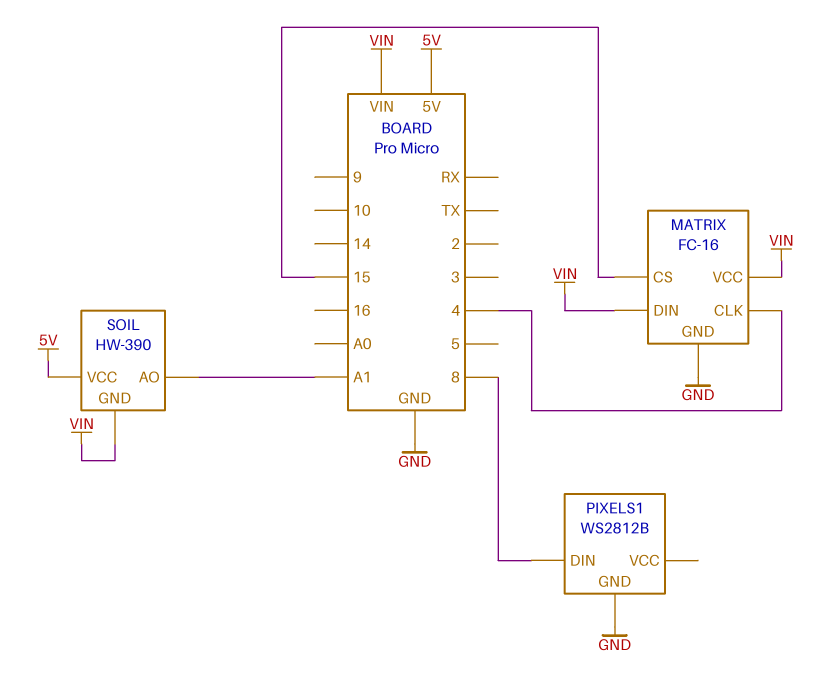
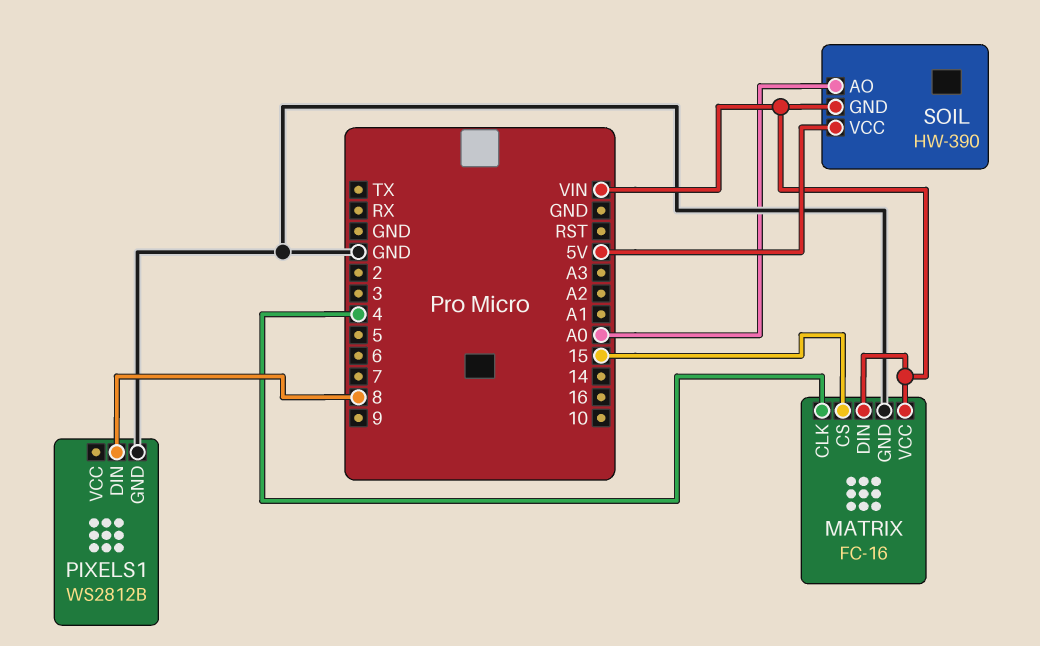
SOIL pin AO: A1 -> A0

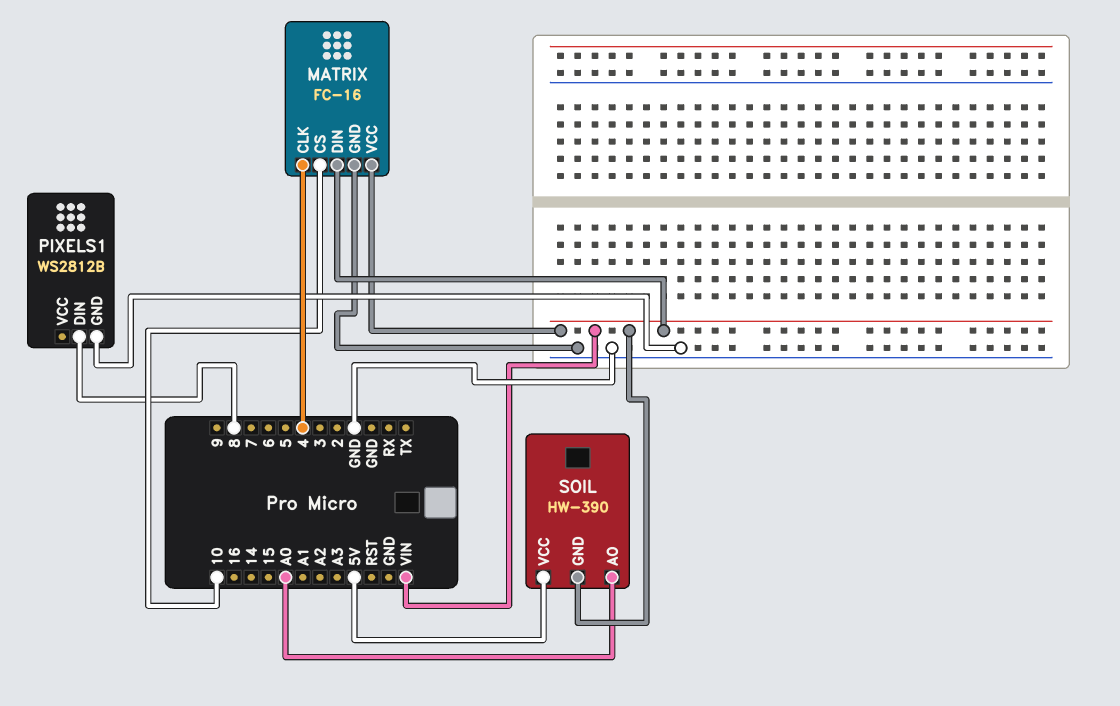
MATRIX pin CS: 15 -> 10

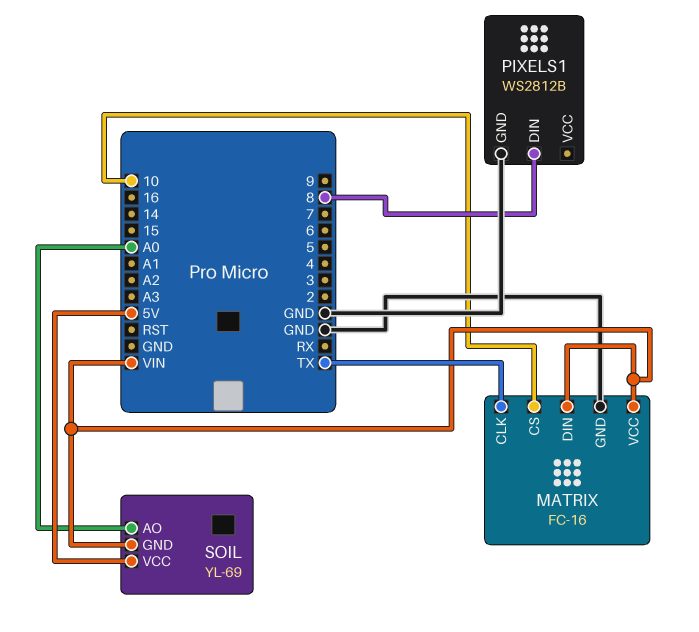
MATRIX pin CLK: 4 -> TX
SOIL: HW-390 -> YL-69

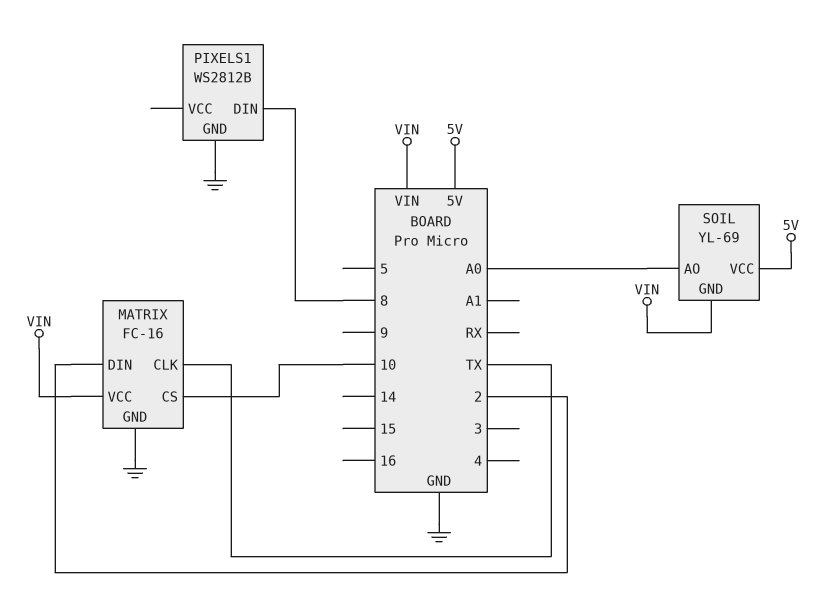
MATRIX pin DIN: VIN -> 2

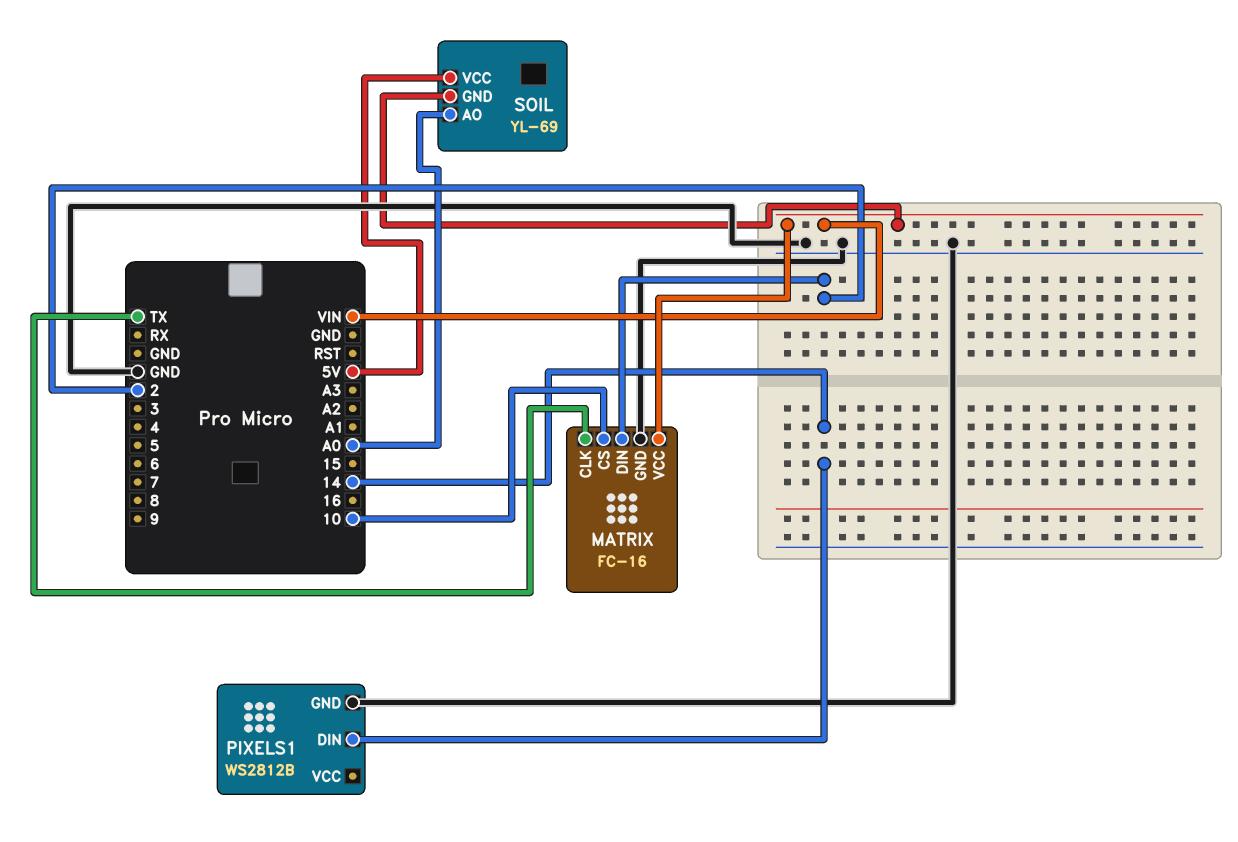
PIXELS1 pin DIN: 8 -> 14

